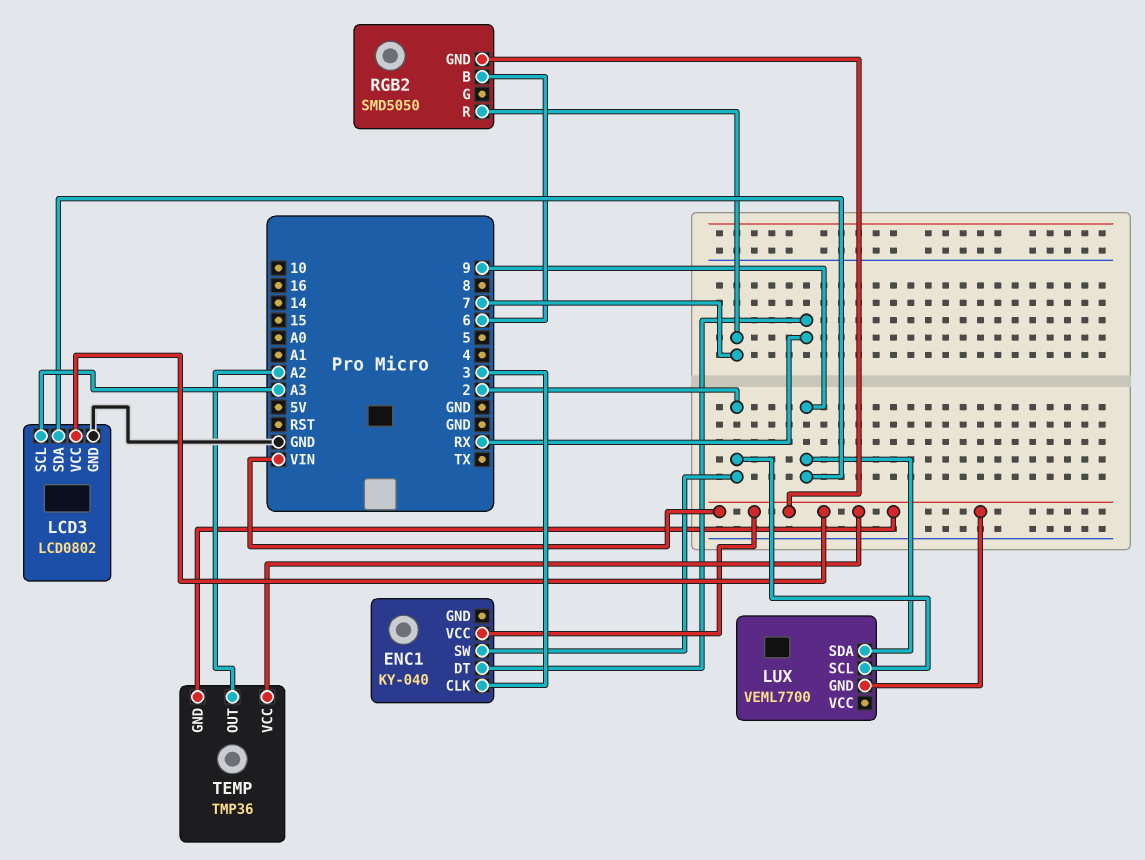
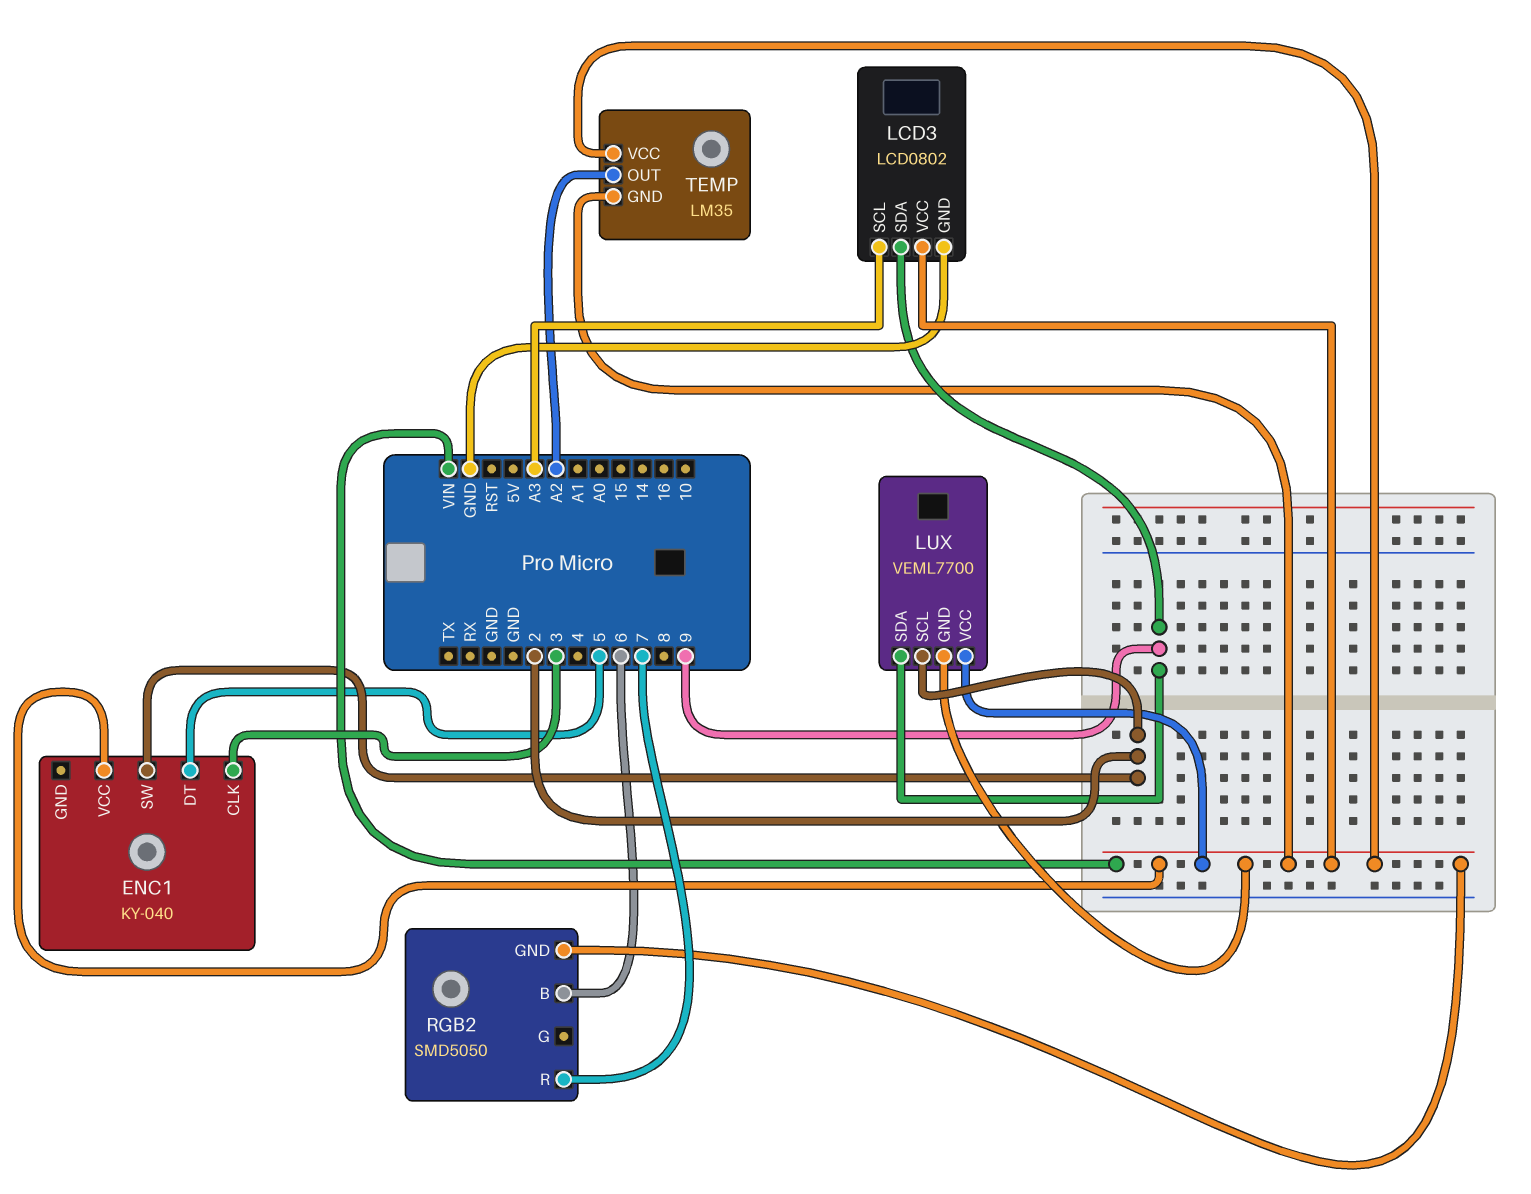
ENC1 pin DT: RX -> 5
LUX pin VCC: none -> VIN
TEMP: TMP36 -> LM35

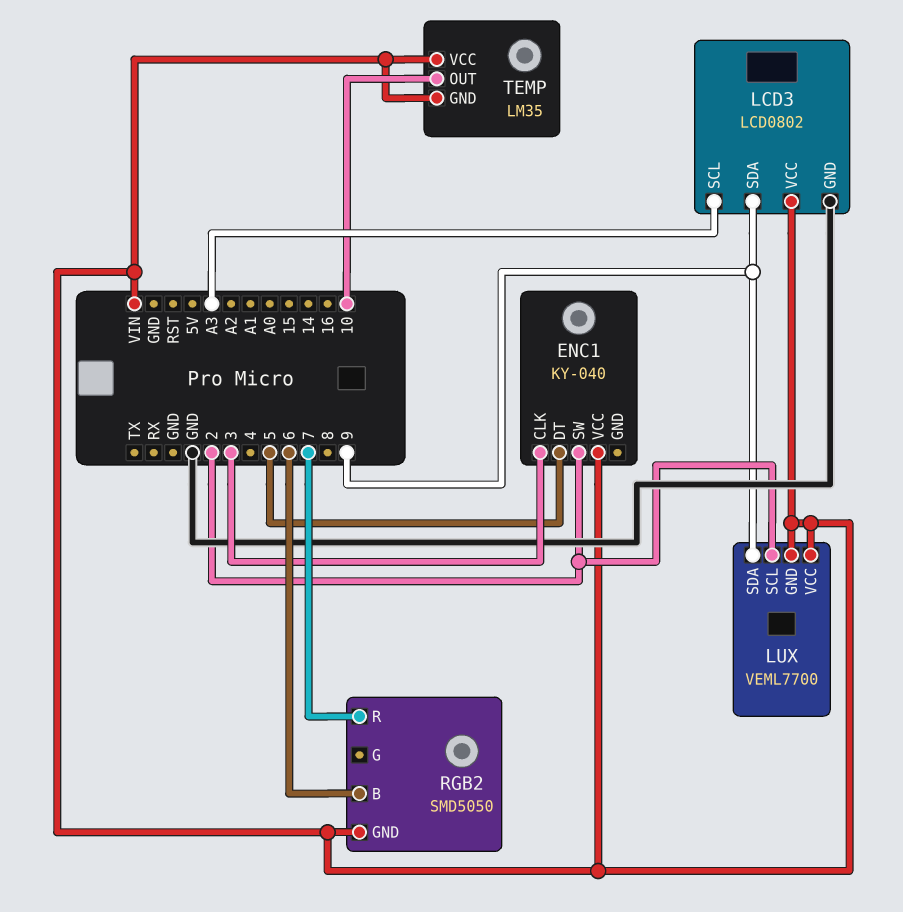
TEMP pin OUT: A2 -> 10

